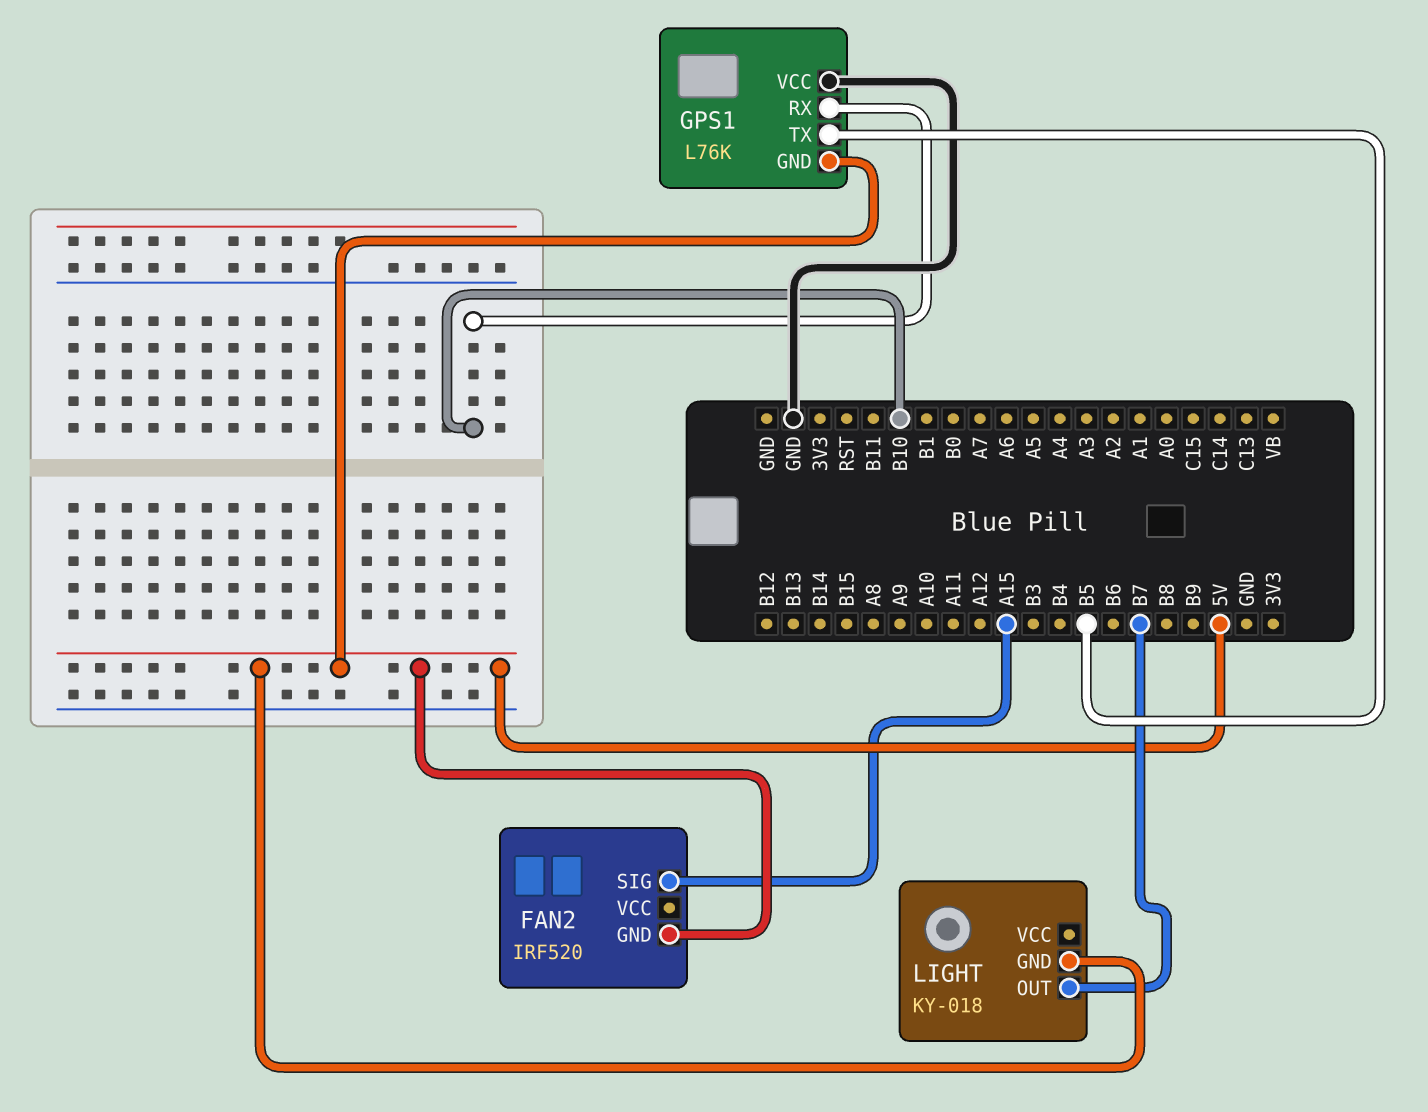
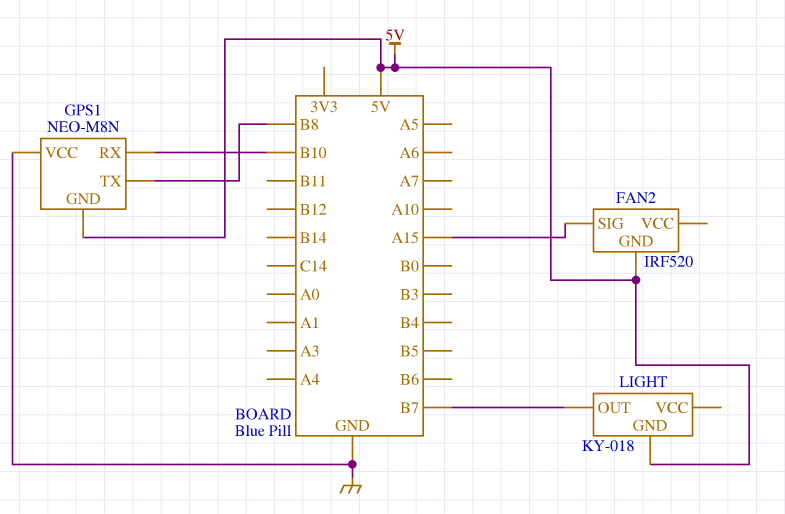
GPS1: L76K -> NEO-M8N
GPS1 pin TX: B5 -> B8

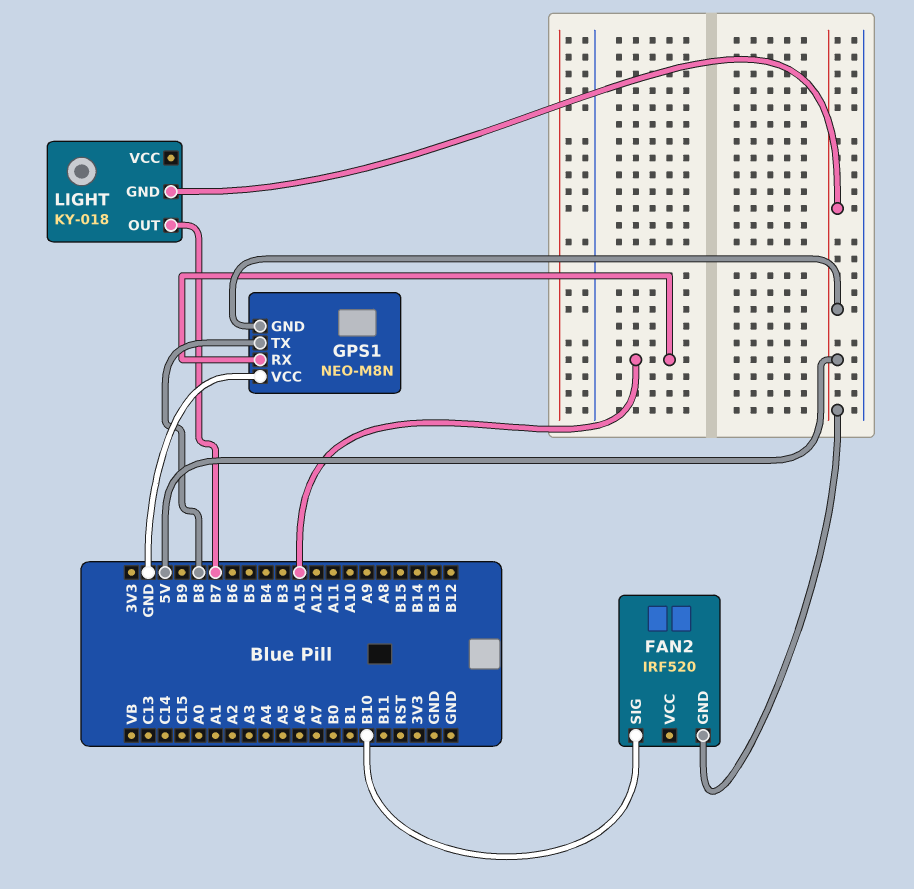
FAN2 pin SIG: A15 -> B10
GPS1 pin RX: B10 -> A15

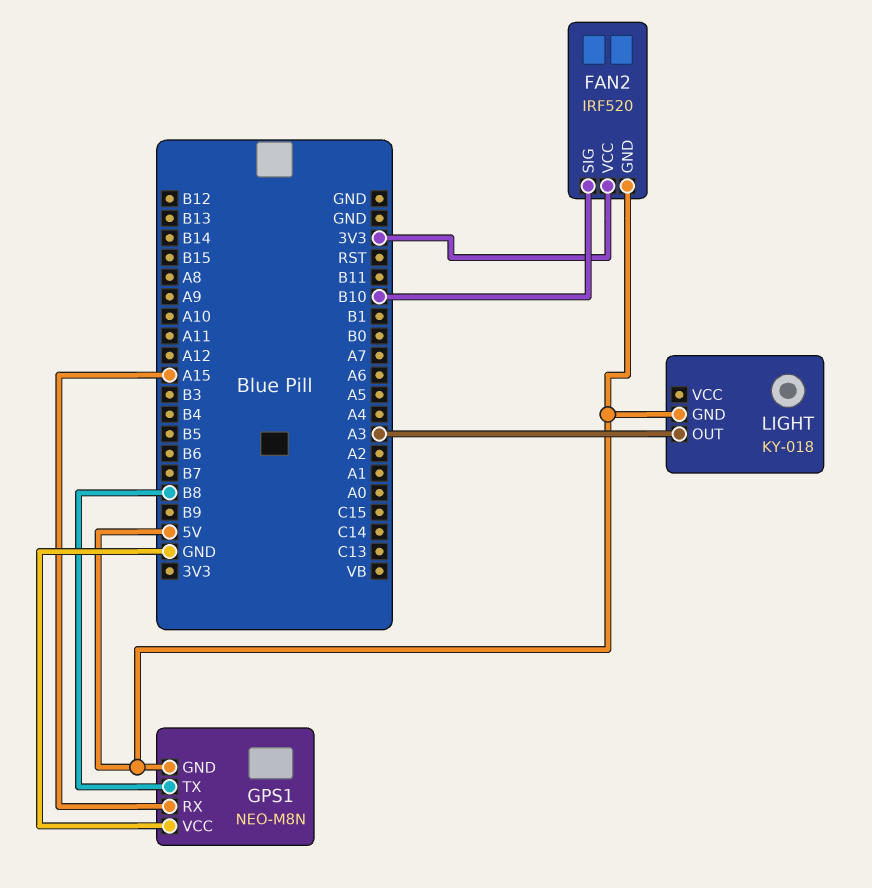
FAN2 pin VCC: none -> 3V3
LIGHT pin OUT: B7 -> A3

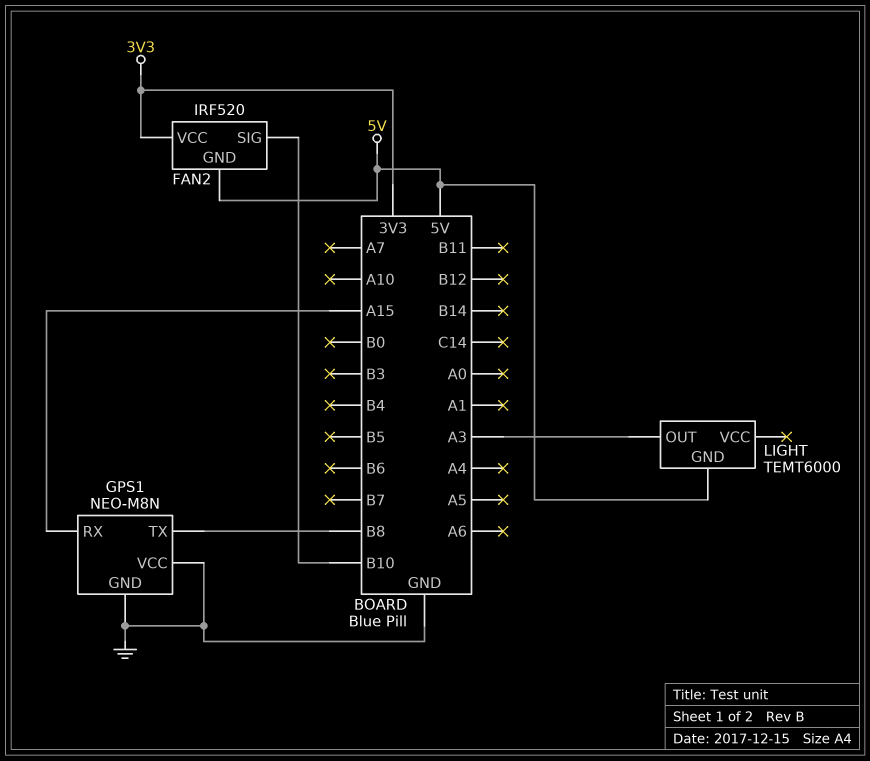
GPS1 pin GND: 5V -> GND
LIGHT: KY-018 -> TEMT6000

